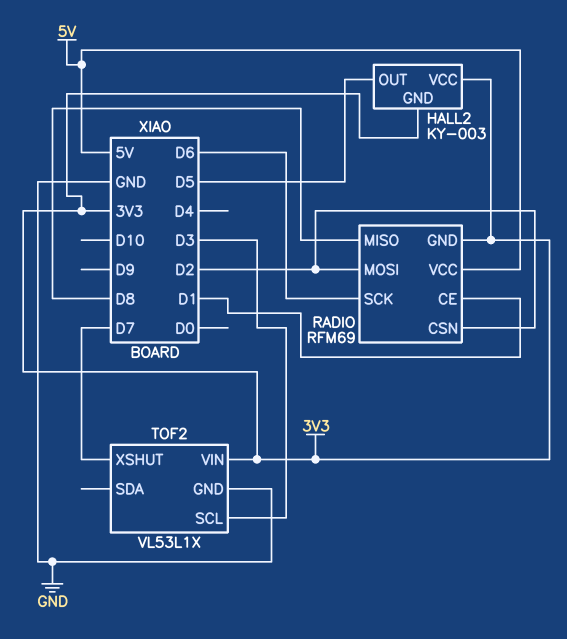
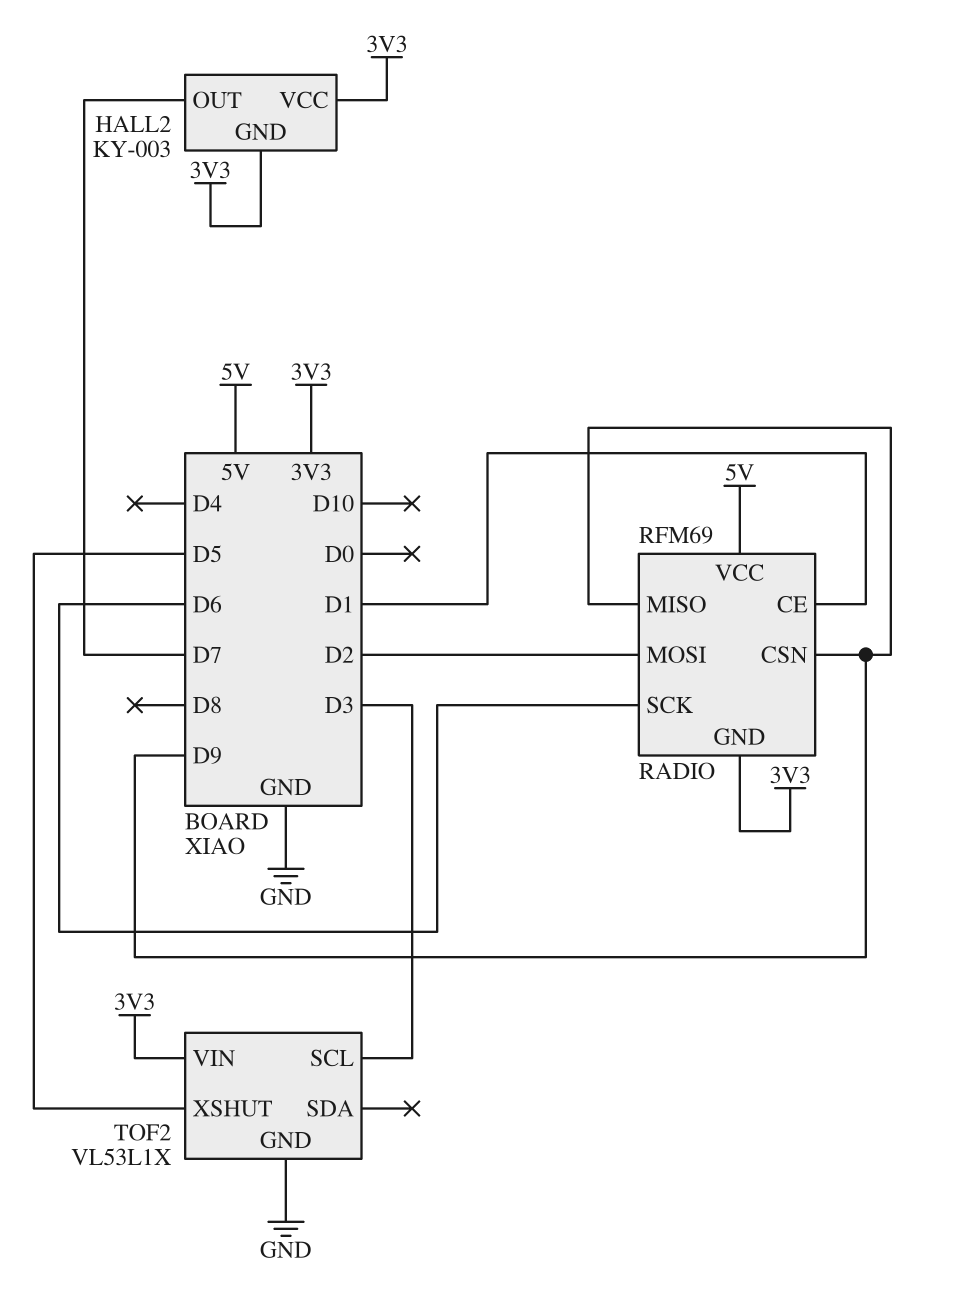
HALL2 pin OUT: D5 -> D7
RADIO pin CSN: D2 -> D9
RADIO pin MISO: D8 -> D9
TOF2 pin XSHUT: D7 -> D5

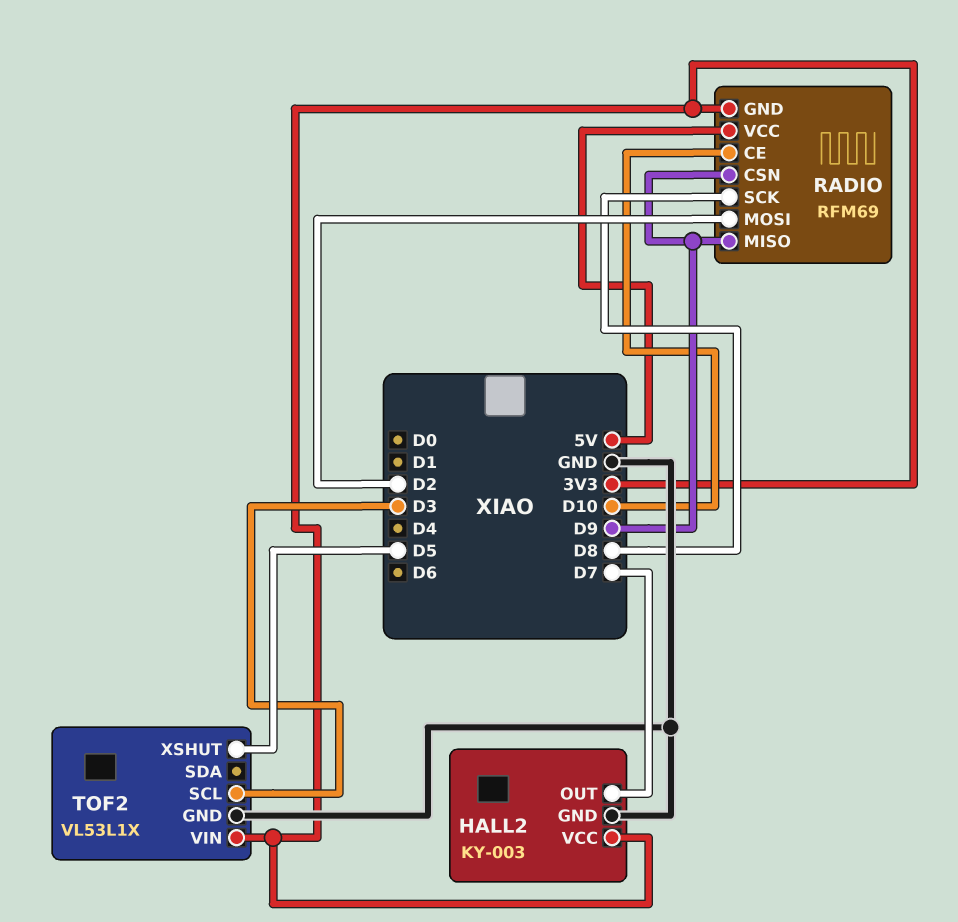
HALL2 pin GND: 3V3 -> GND
RADIO pin CE: D1 -> D10
RADIO pin SCK: D6 -> D8

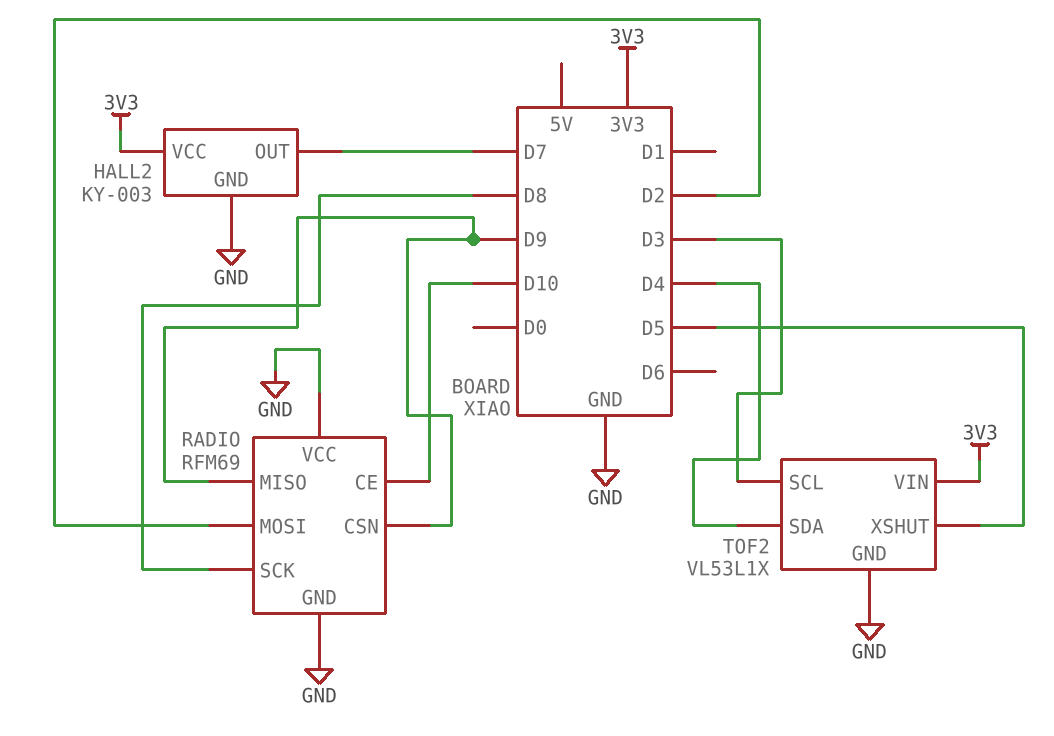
RADIO pin GND: 3V3 -> GND
RADIO pin VCC: 5V -> GND
TOF2 pin SDA: none -> D4

